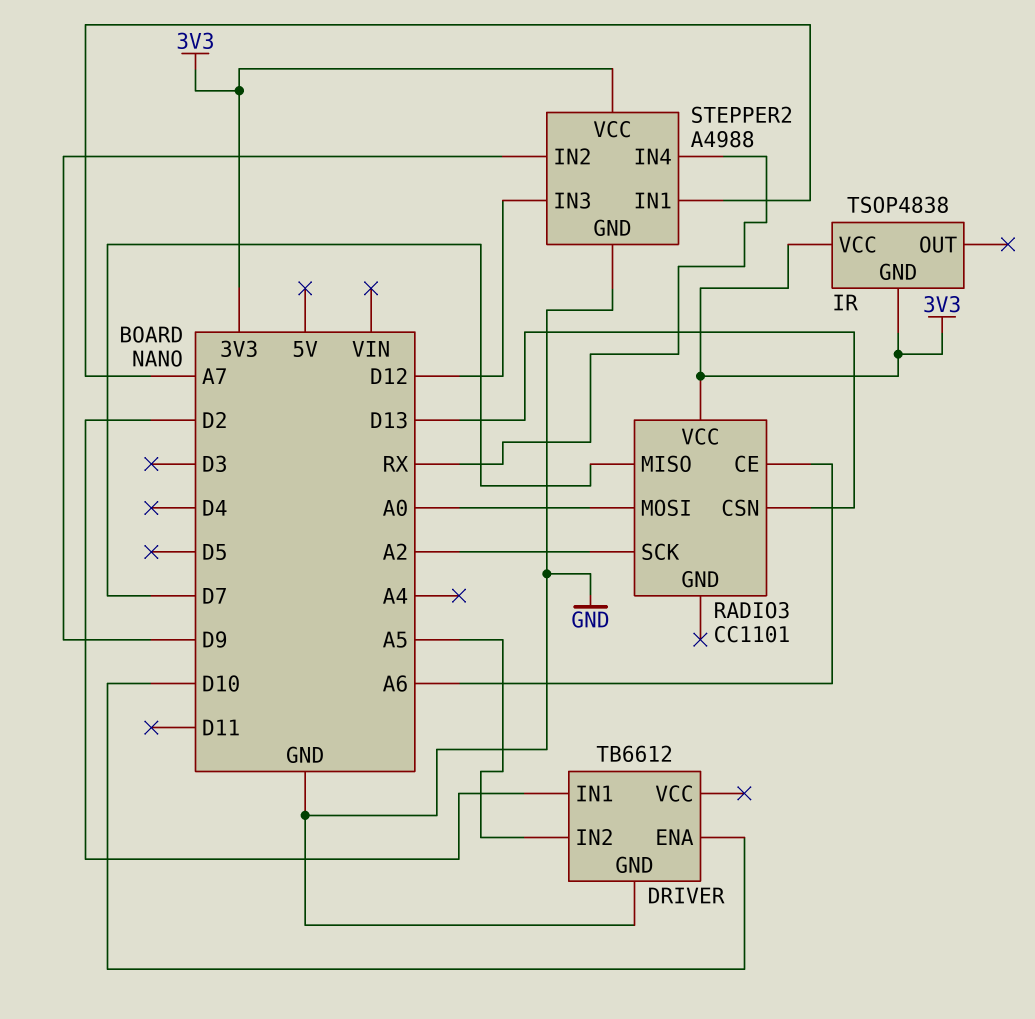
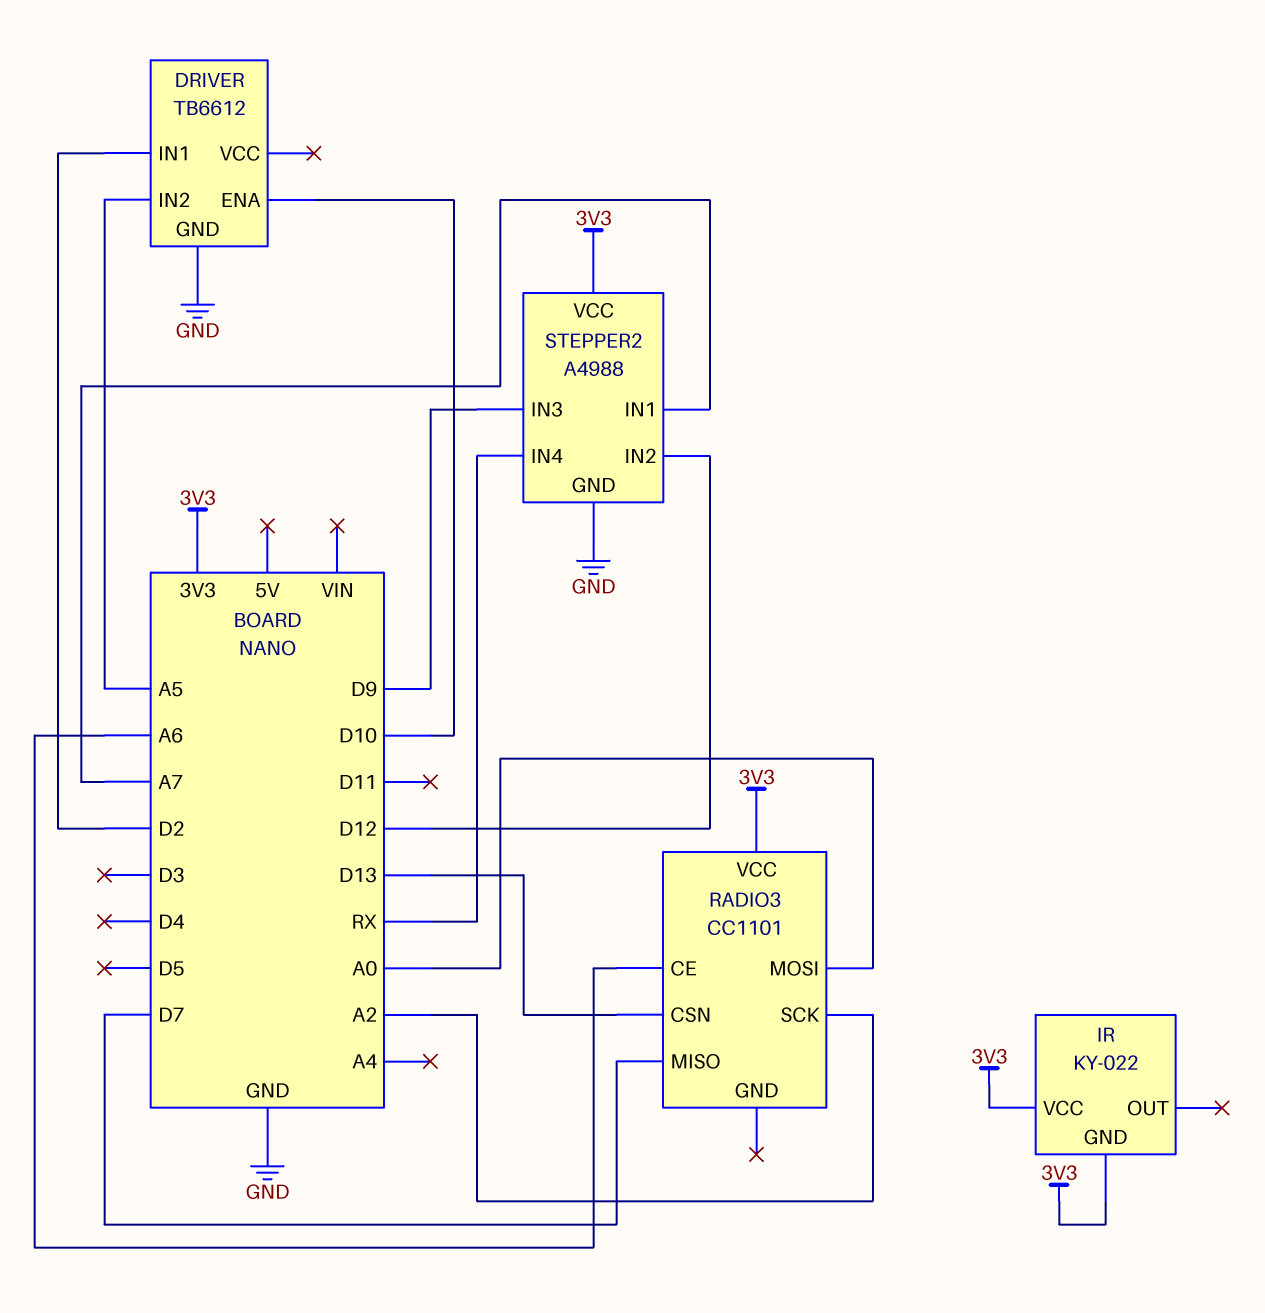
IR: TSOP4838 -> KY-022
STEPPER2 pin IN2: D9 -> D12
STEPPER2 pin IN3: D12 -> D9

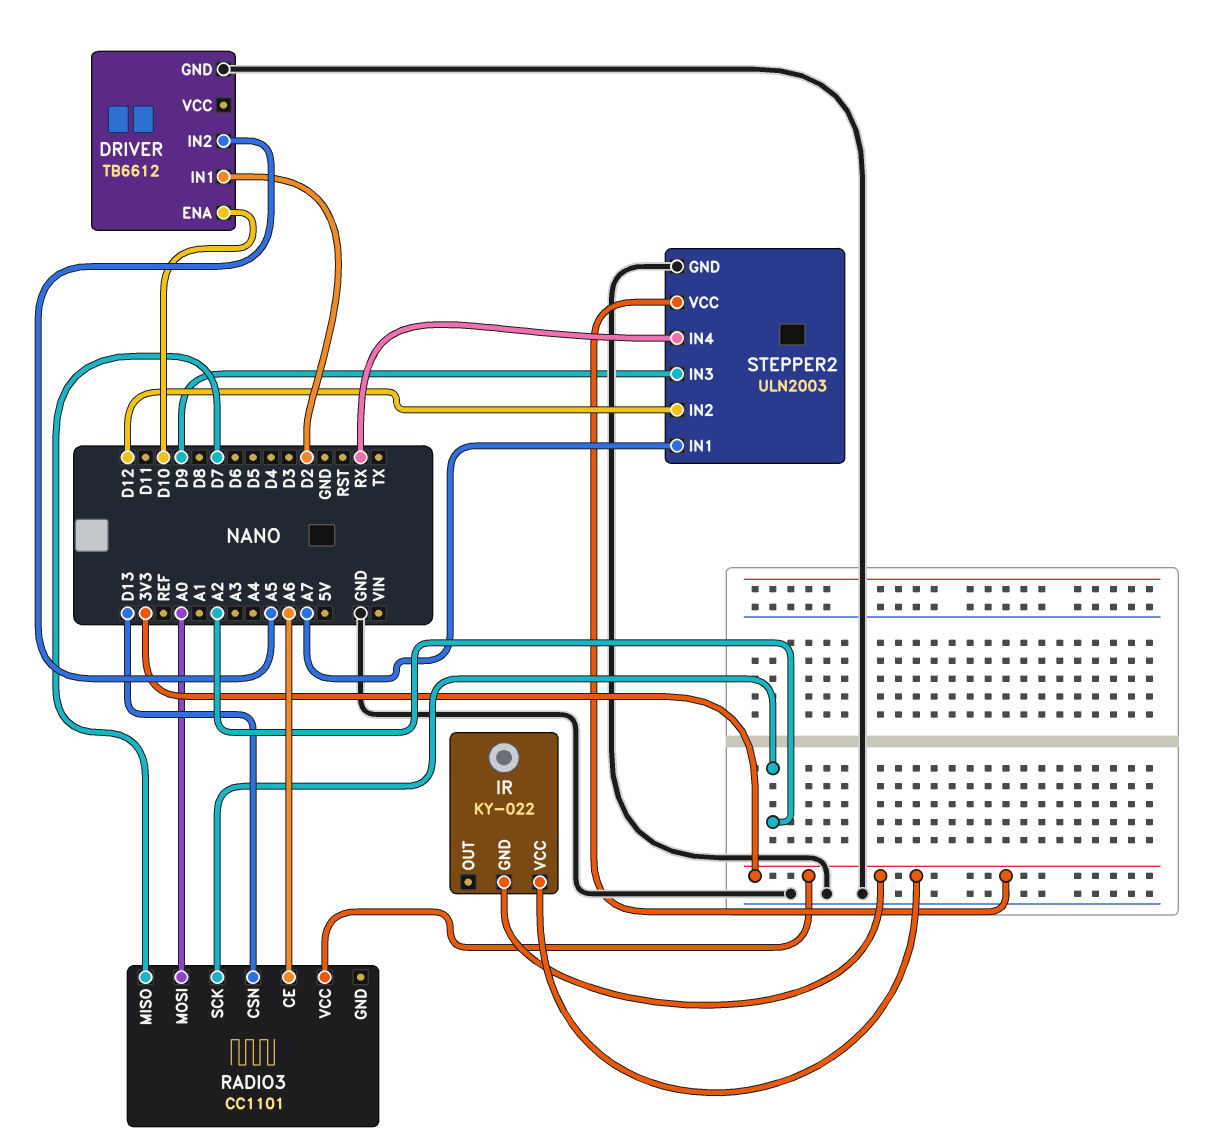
STEPPER2: A4988 -> ULN2003

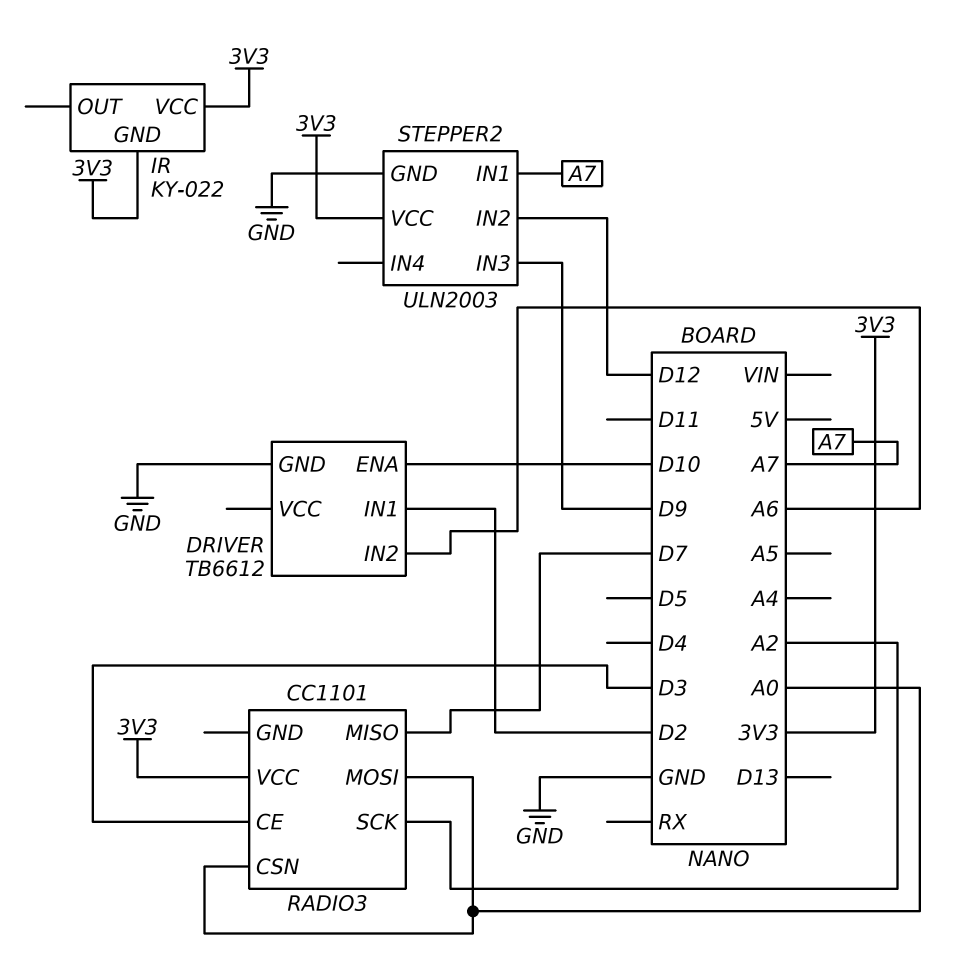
DRIVER pin IN2: A5 -> A6
RADIO3 pin CE: A6 -> D3
RADIO3 pin CSN: D13 -> A0
STEPPER2 pin IN4: RX -> none

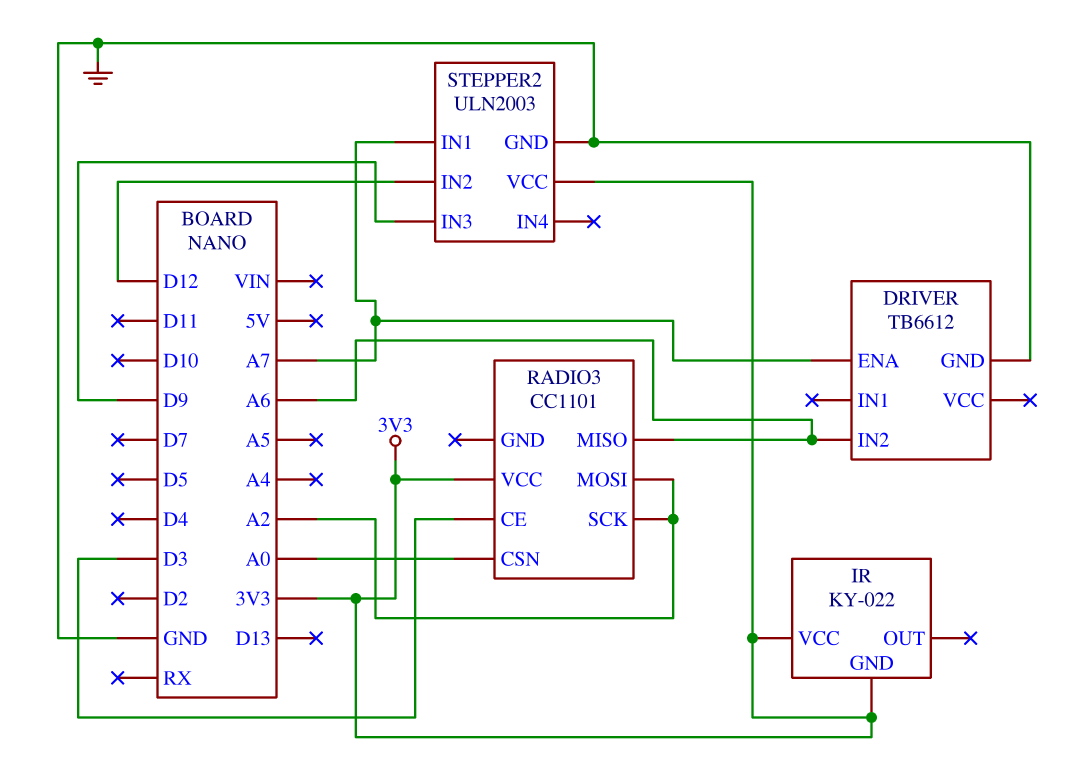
DRIVER pin ENA: D10 -> A7
DRIVER pin IN1: D2 -> none
RADIO3 pin MISO: D7 -> A6
RADIO3 pin MOSI: A0 -> A2

